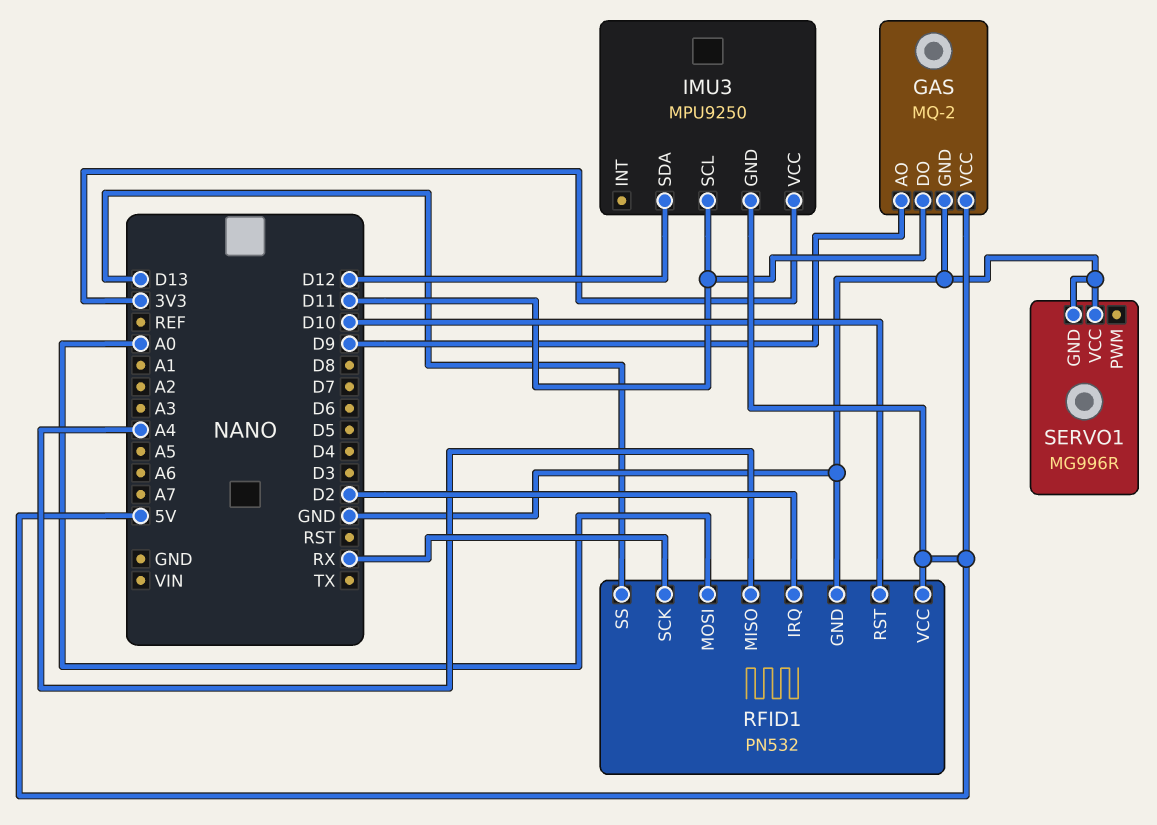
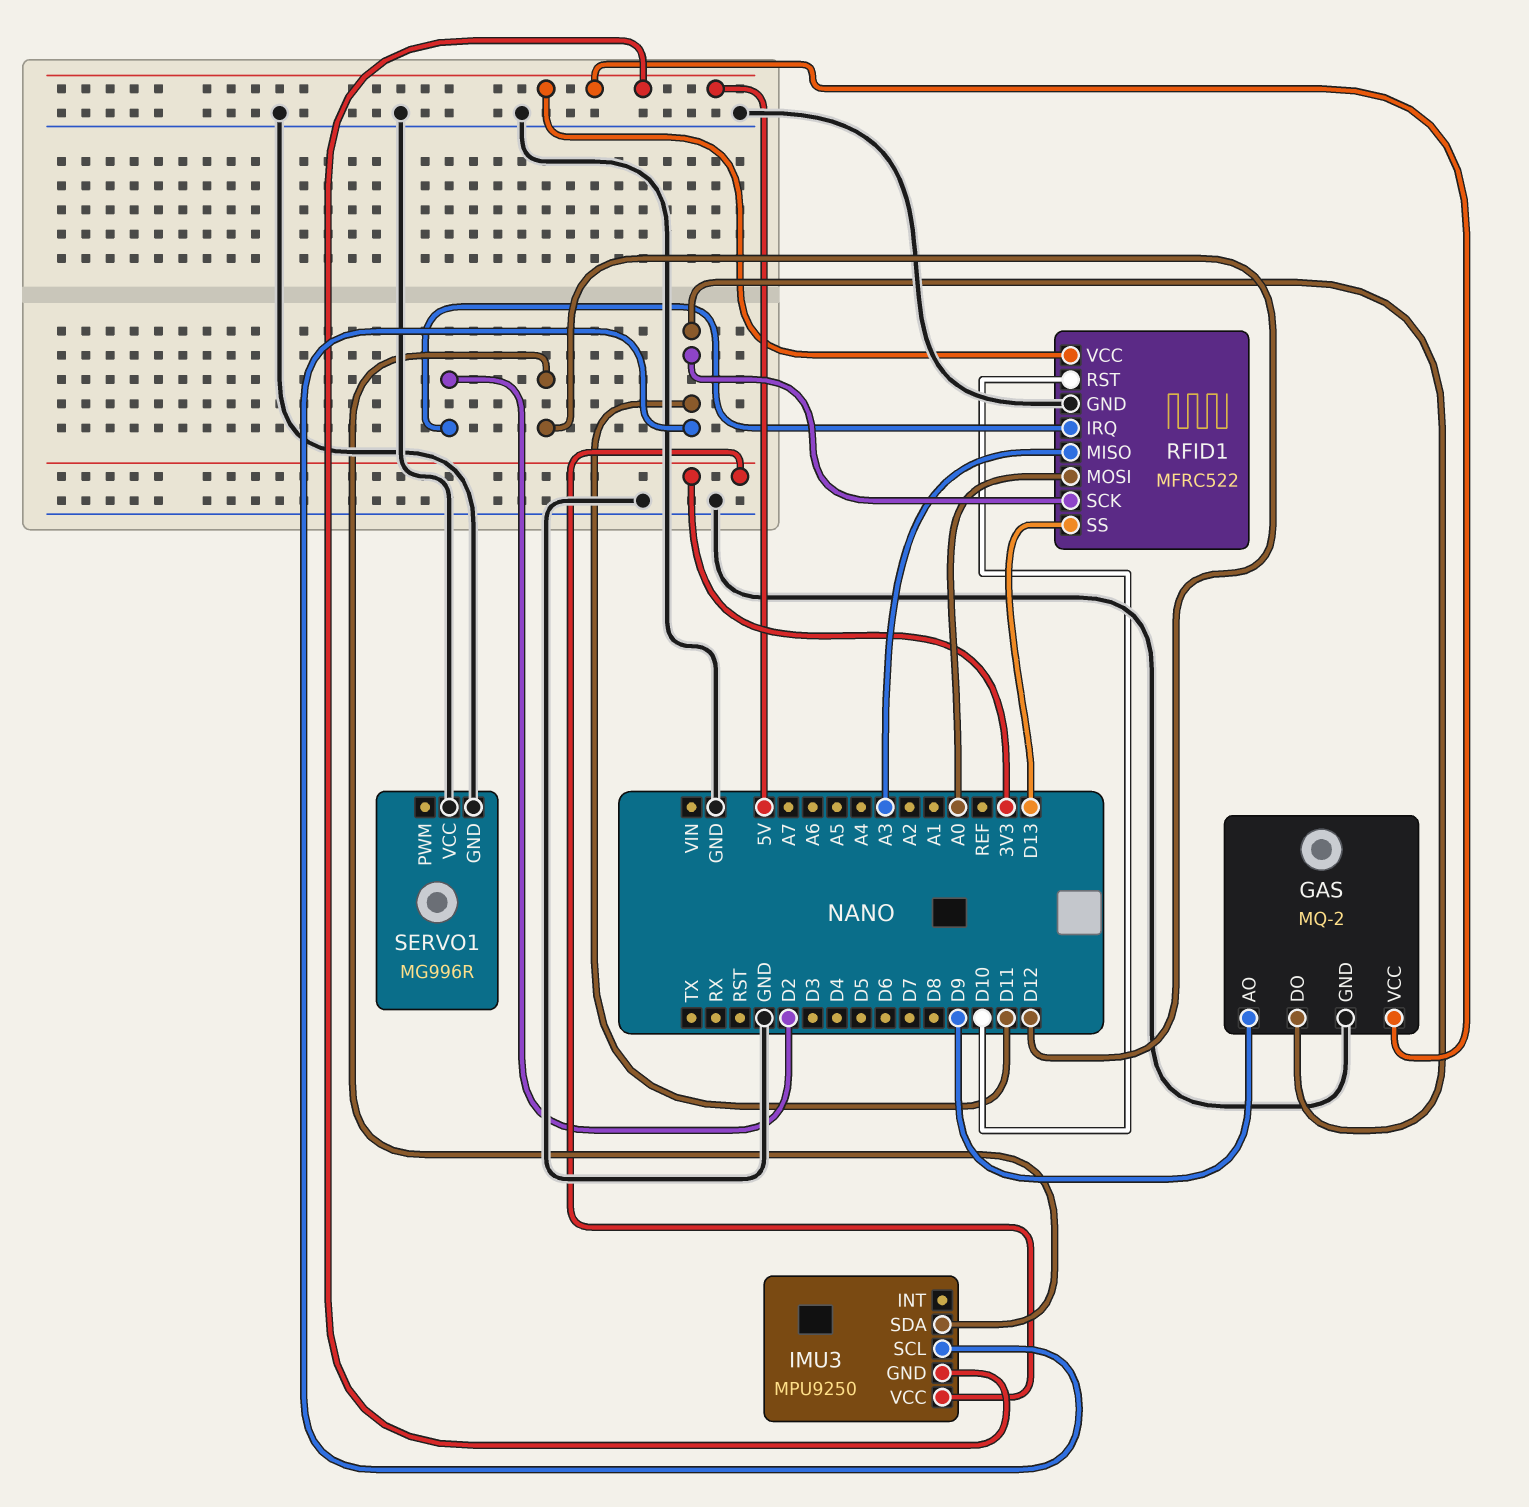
RFID1: PN532 -> MFRC522
RFID1 pin MISO: A4 -> A3
RFID1 pin SCK: RX -> D11

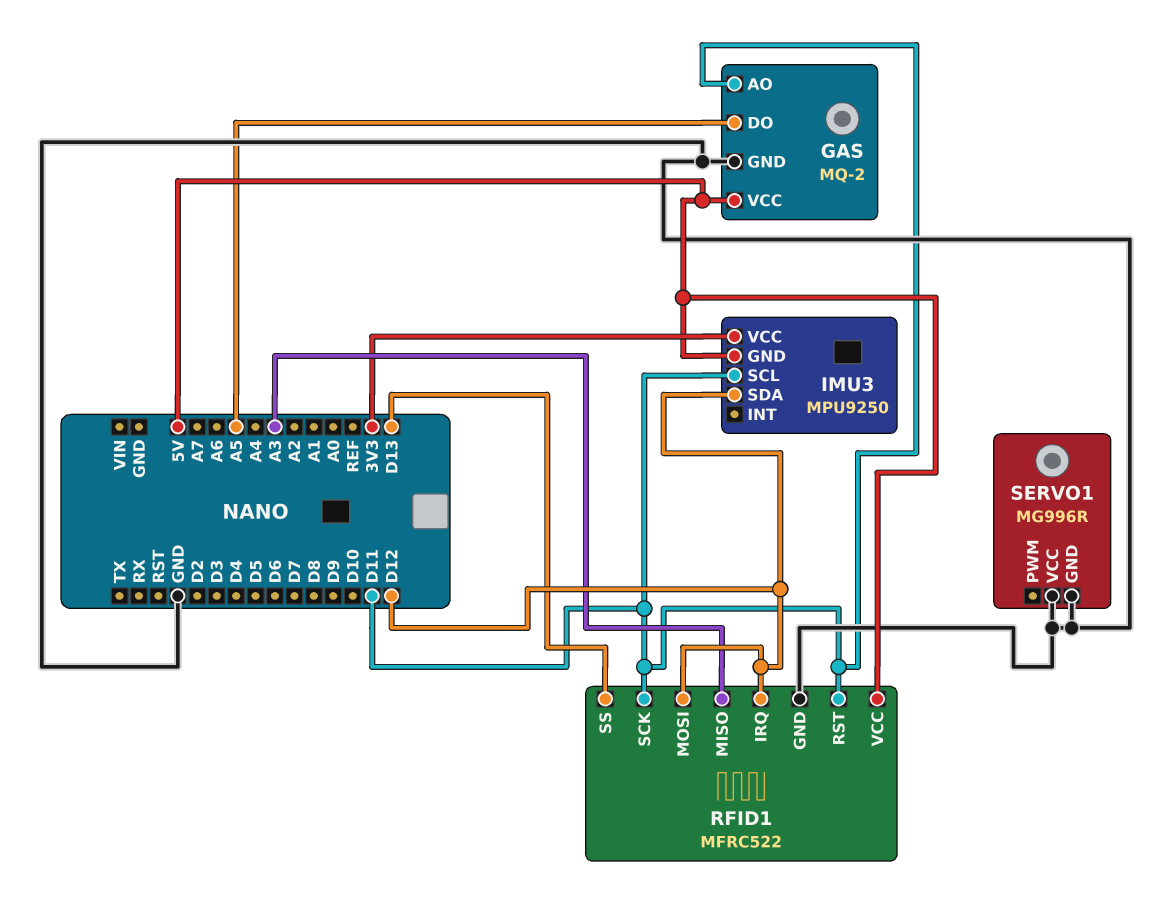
GAS pin AO: D9 -> D11
GAS pin DO: D11 -> A5
RFID1 pin IRQ: D2 -> D12
RFID1 pin MOSI: A0 -> D12
RFID1 pin RST: D10 -> D11

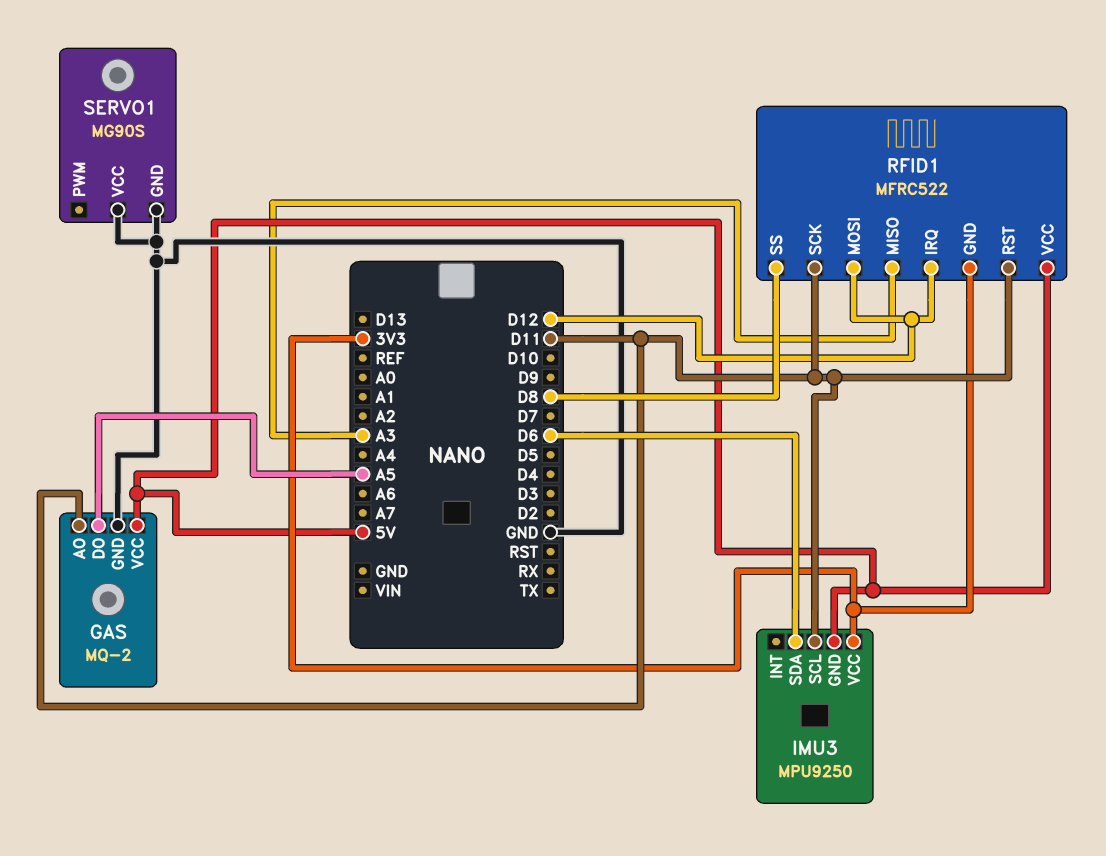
IMU3 pin SDA: D12 -> D6
RFID1 pin GND: GND -> 3V3
RFID1 pin SS: D13 -> D8
SERVO1: MG996R -> MG90S

